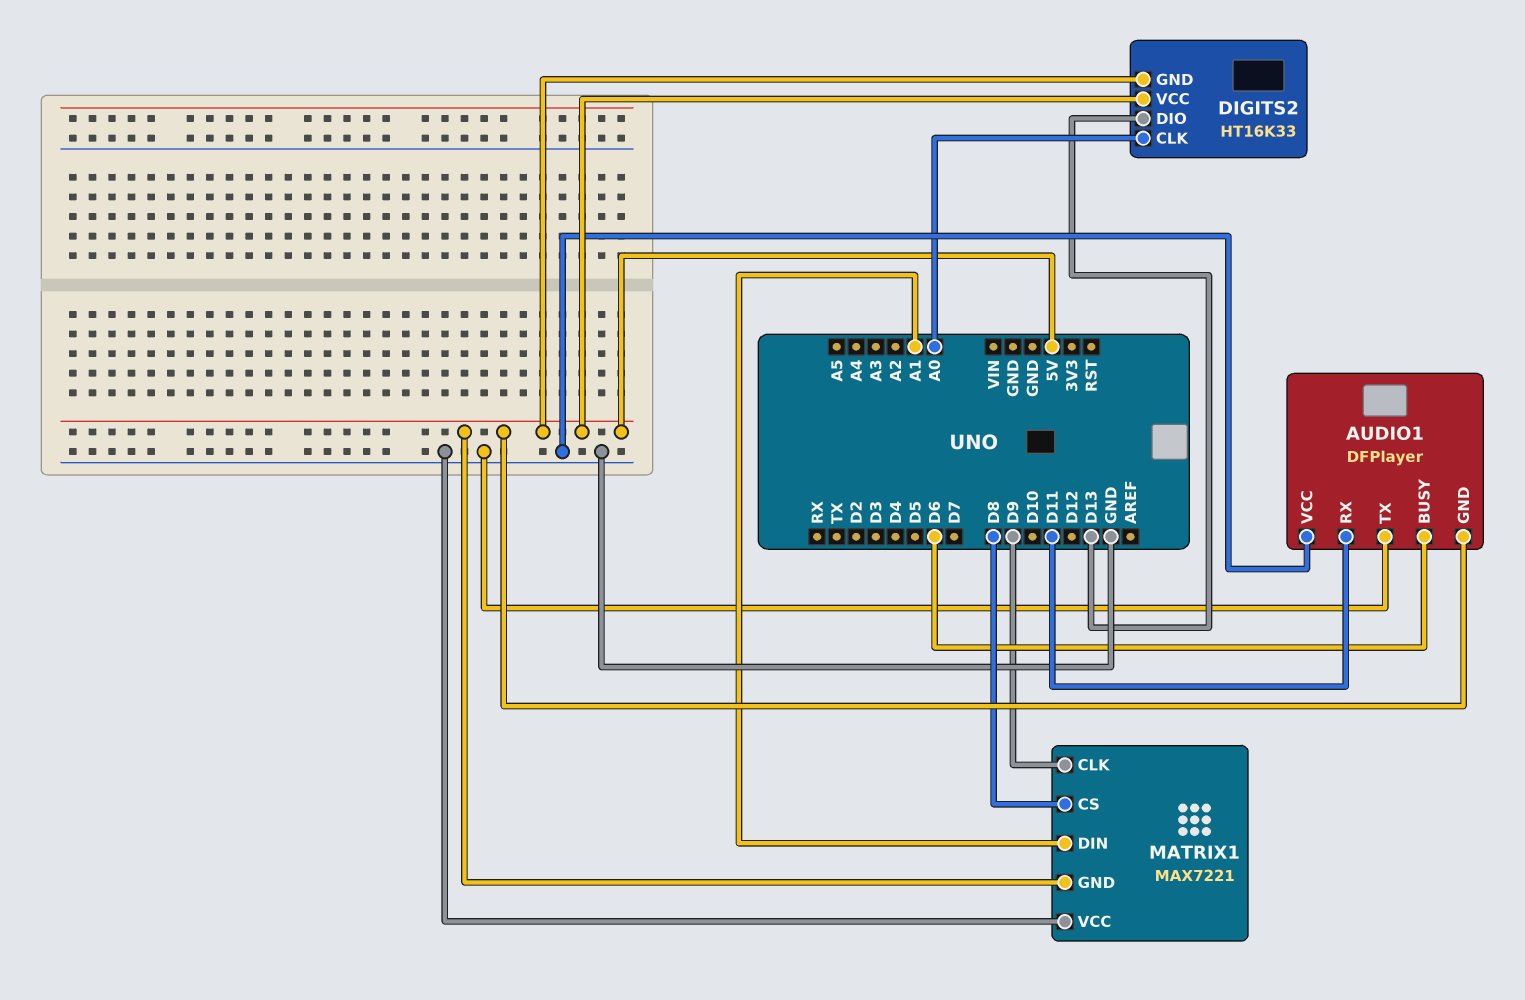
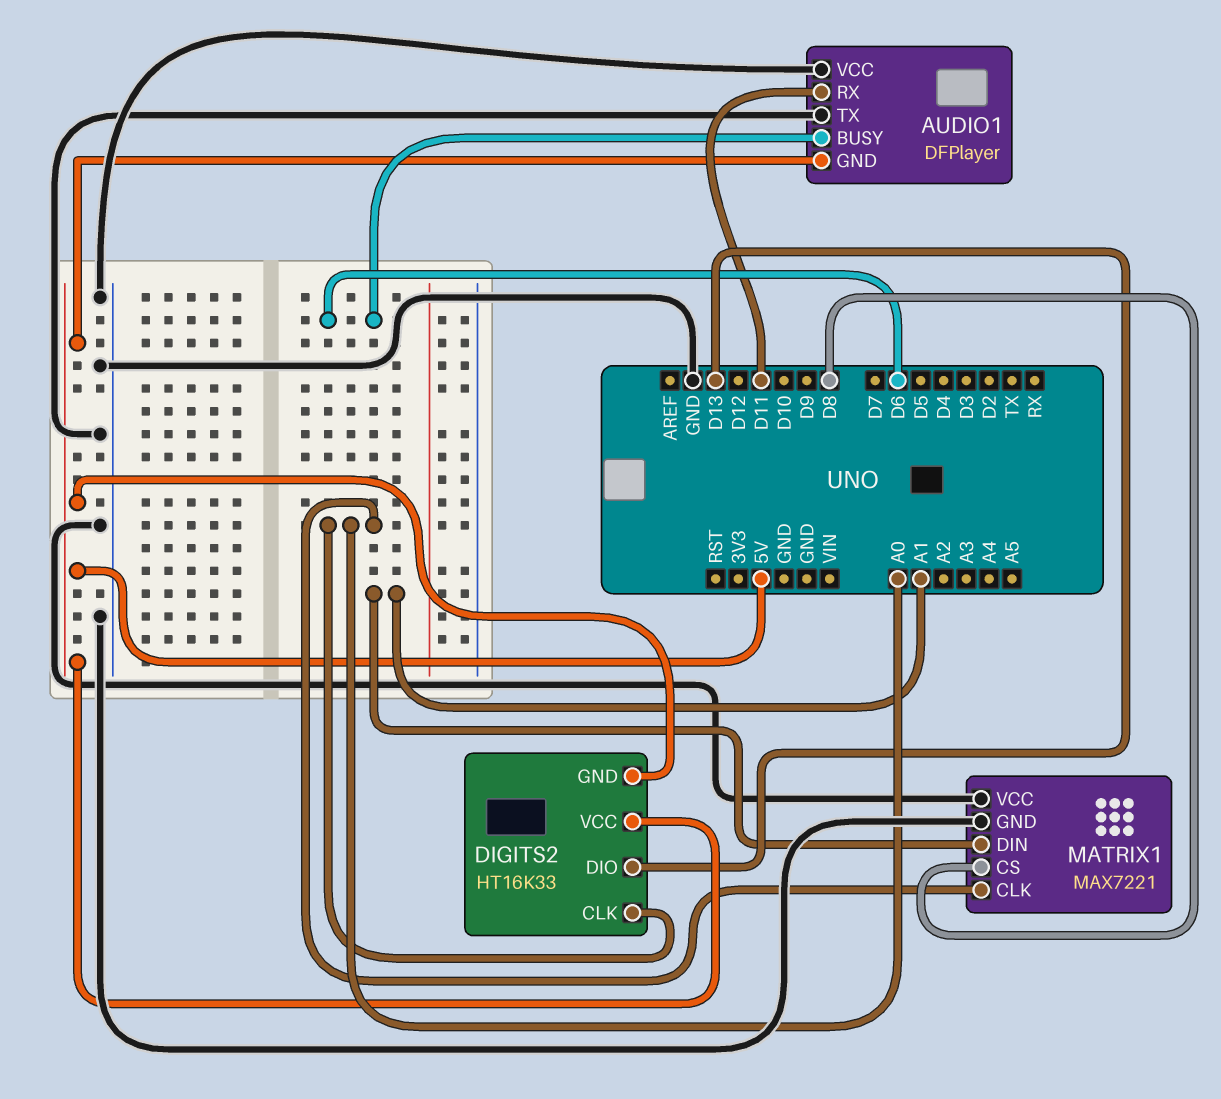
MATRIX1 pin CLK: D9 -> A0
MATRIX1 pin GND: 5V -> GND

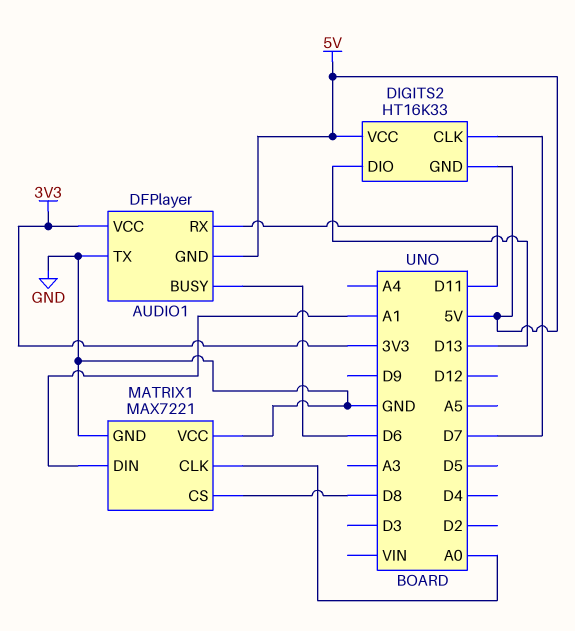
AUDIO1 pin VCC: GND -> 3V3
DIGITS2 pin CLK: A0 -> D7

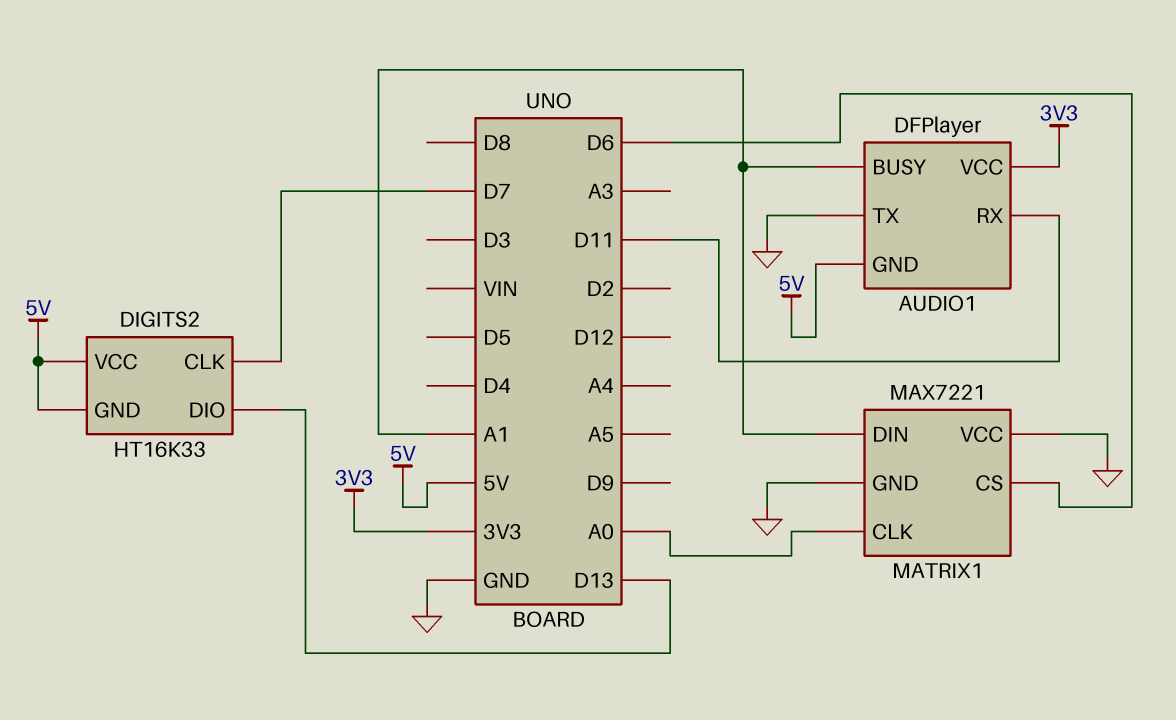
AUDIO1 pin BUSY: D6 -> A1
MATRIX1 pin CS: D8 -> D6

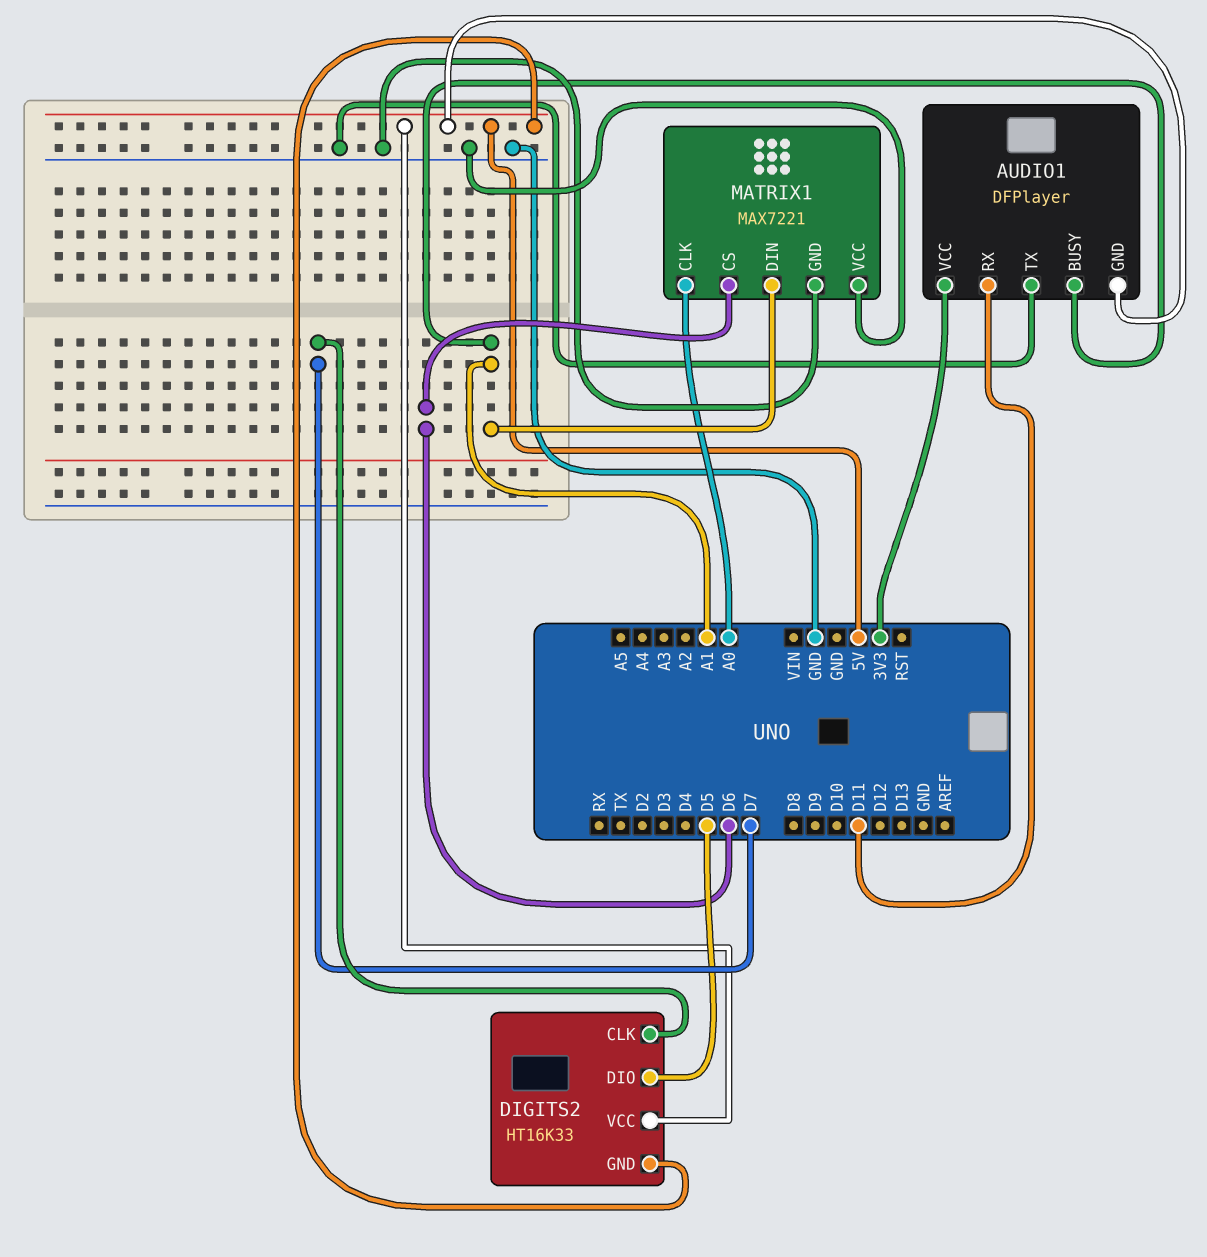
DIGITS2 pin DIO: D13 -> D5

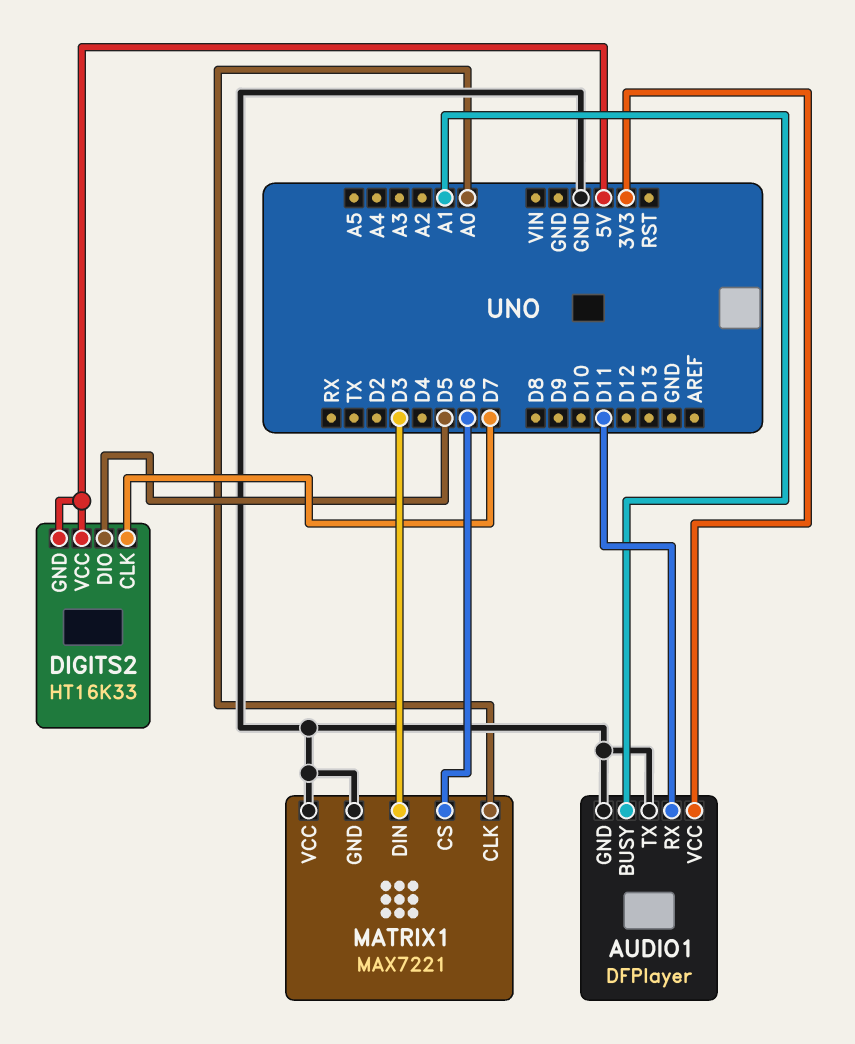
AUDIO1 pin GND: 5V -> GND
MATRIX1 pin DIN: A1 -> D3

